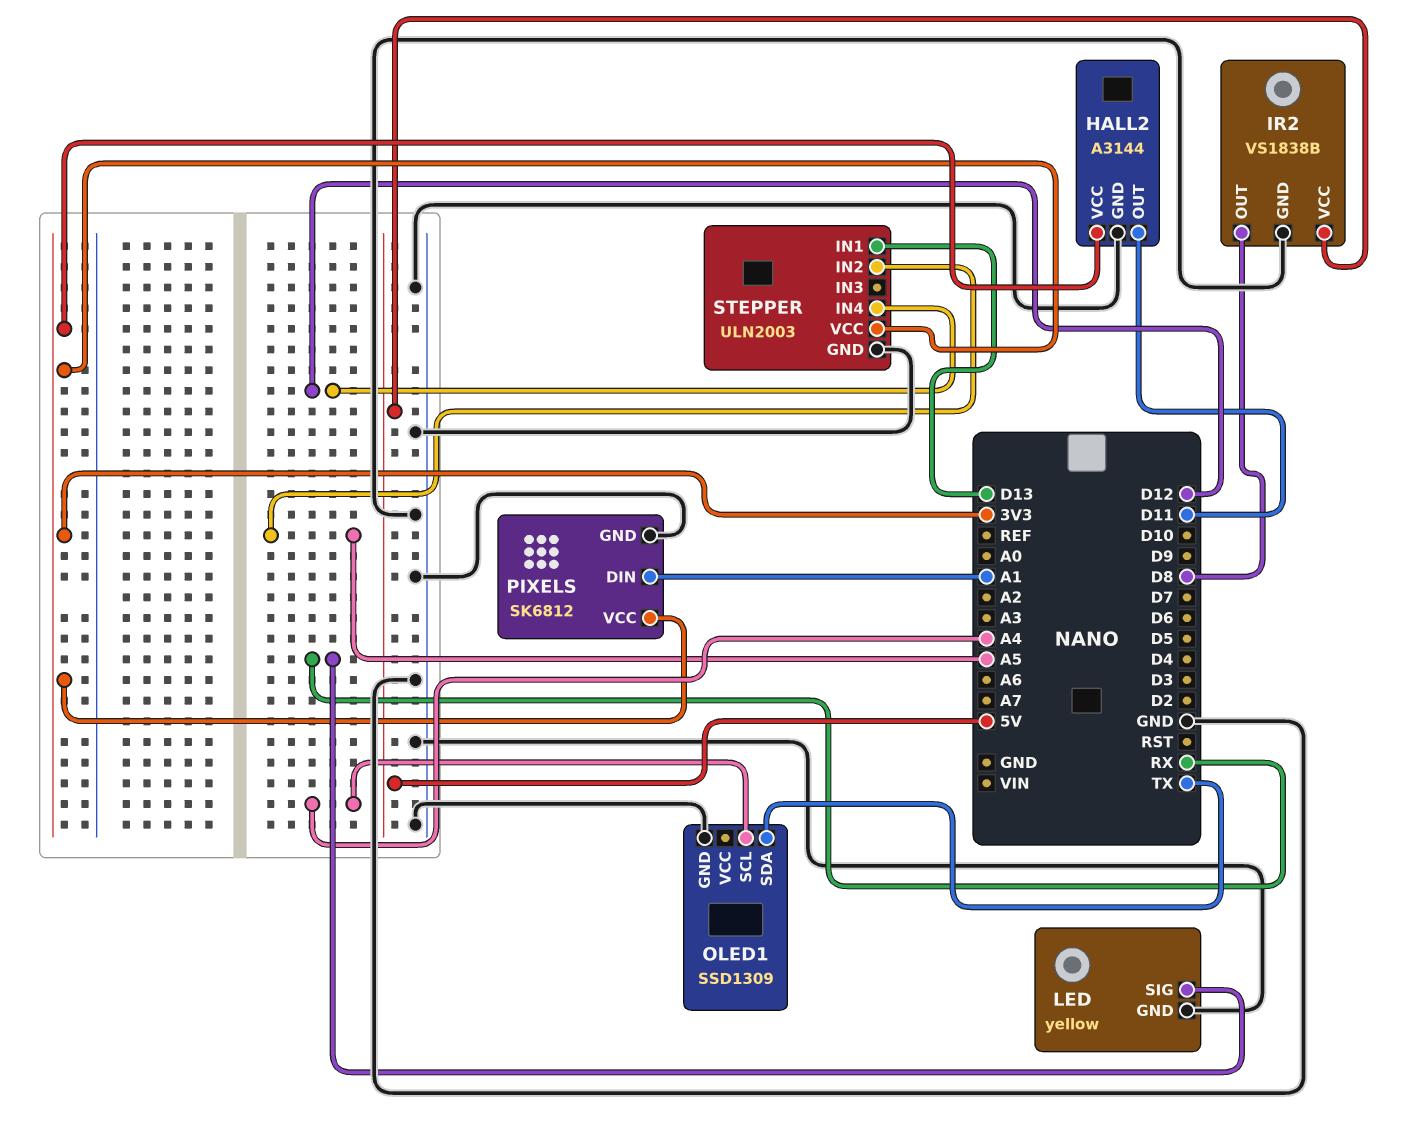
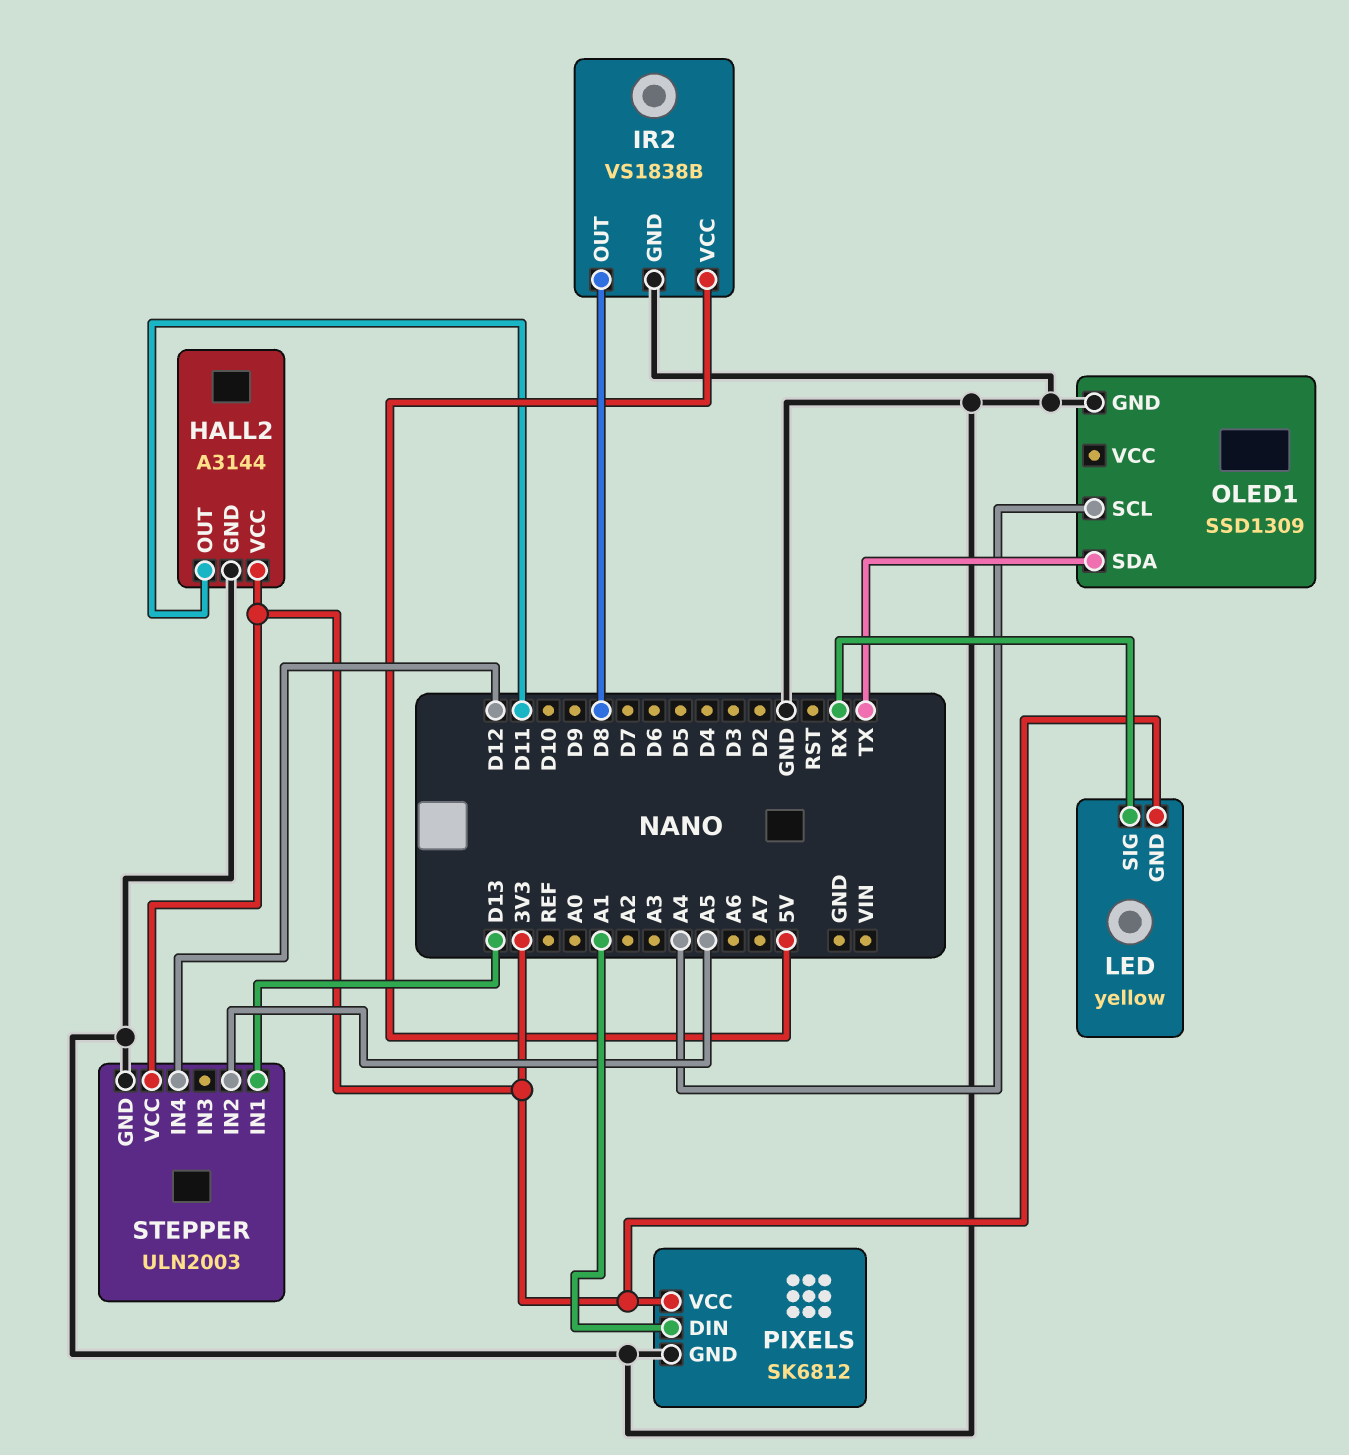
LED pin GND: GND -> 3V3

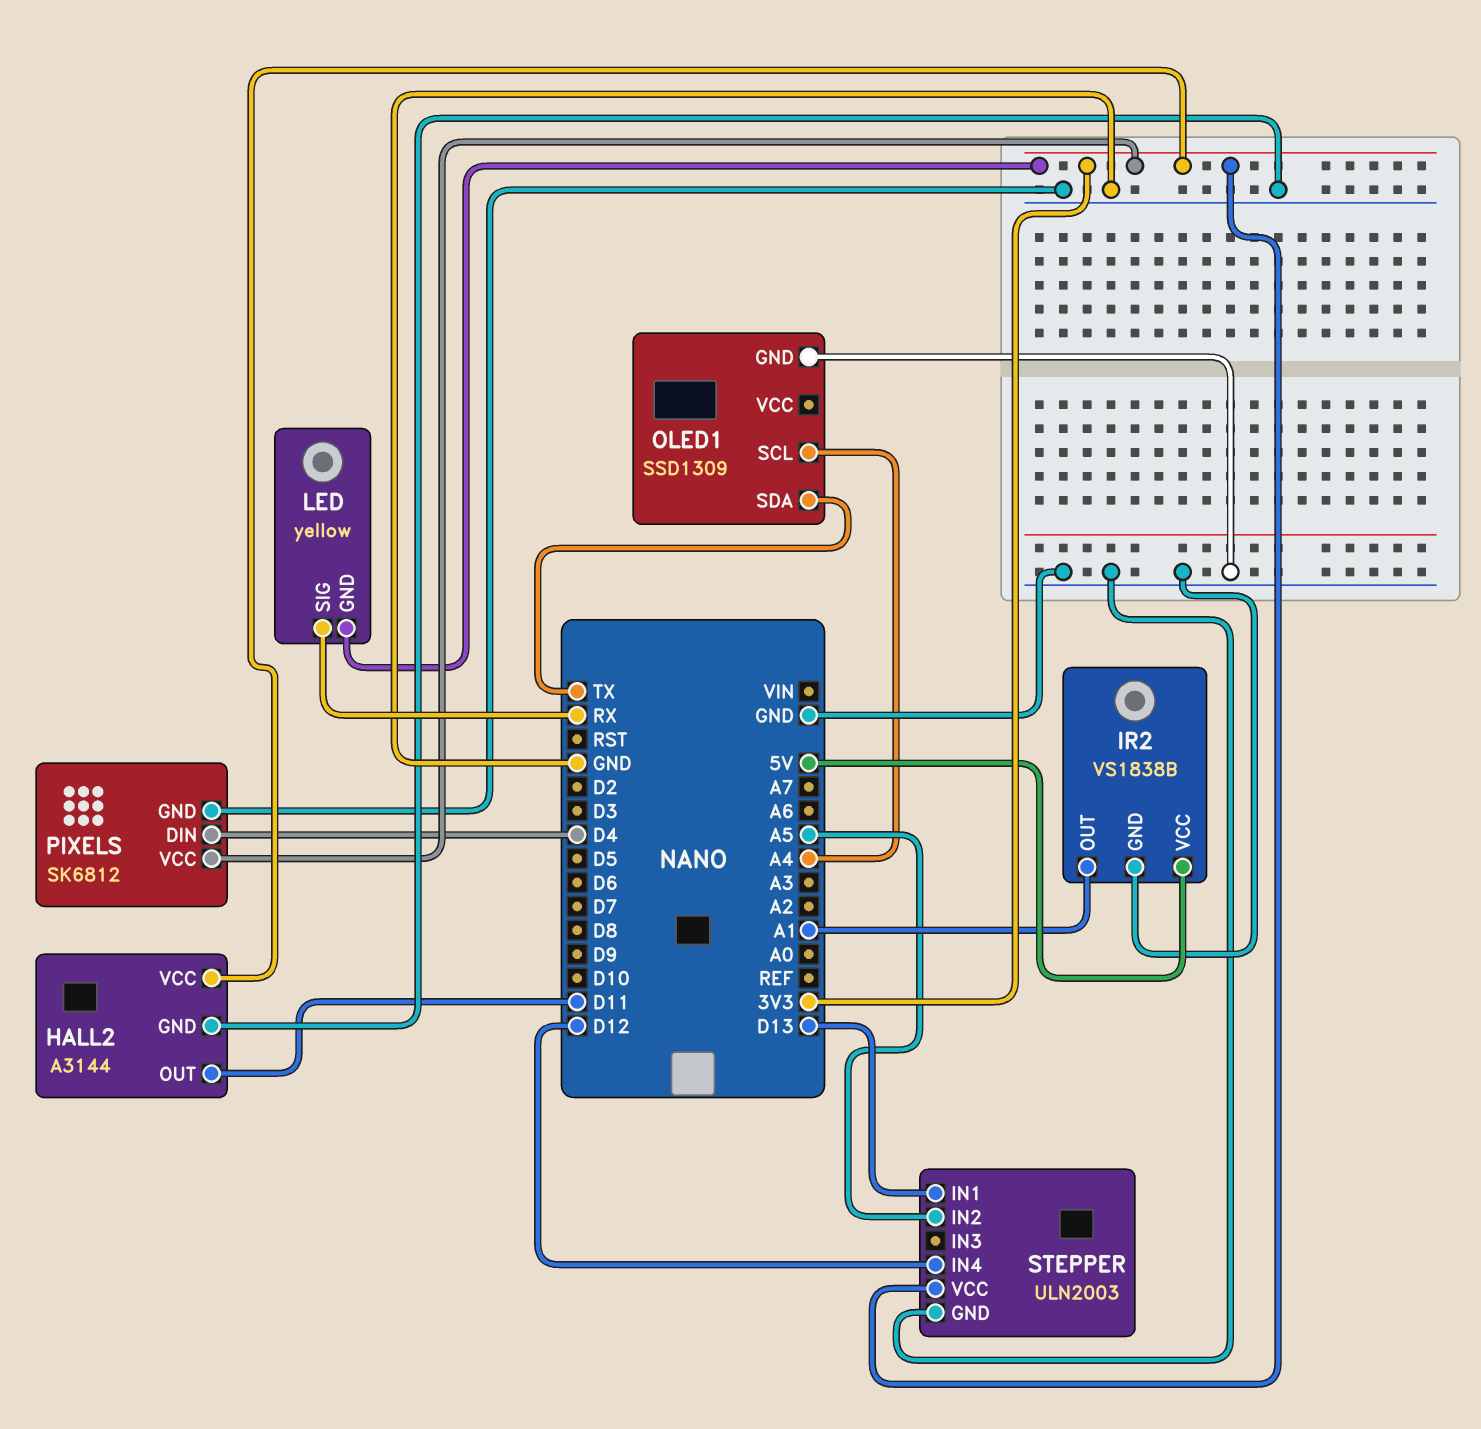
IR2 pin OUT: D8 -> A1
PIXELS pin DIN: A1 -> D4

